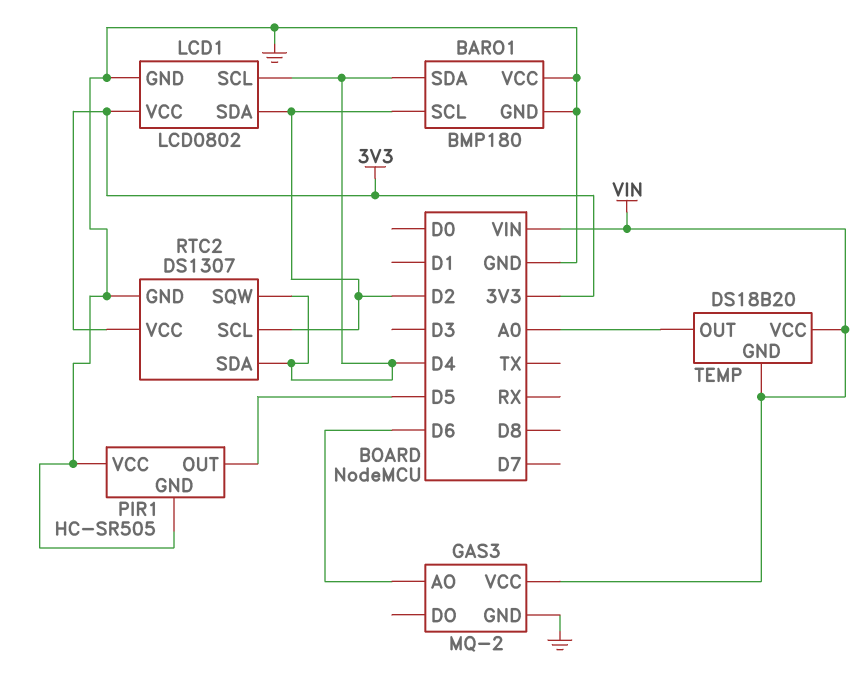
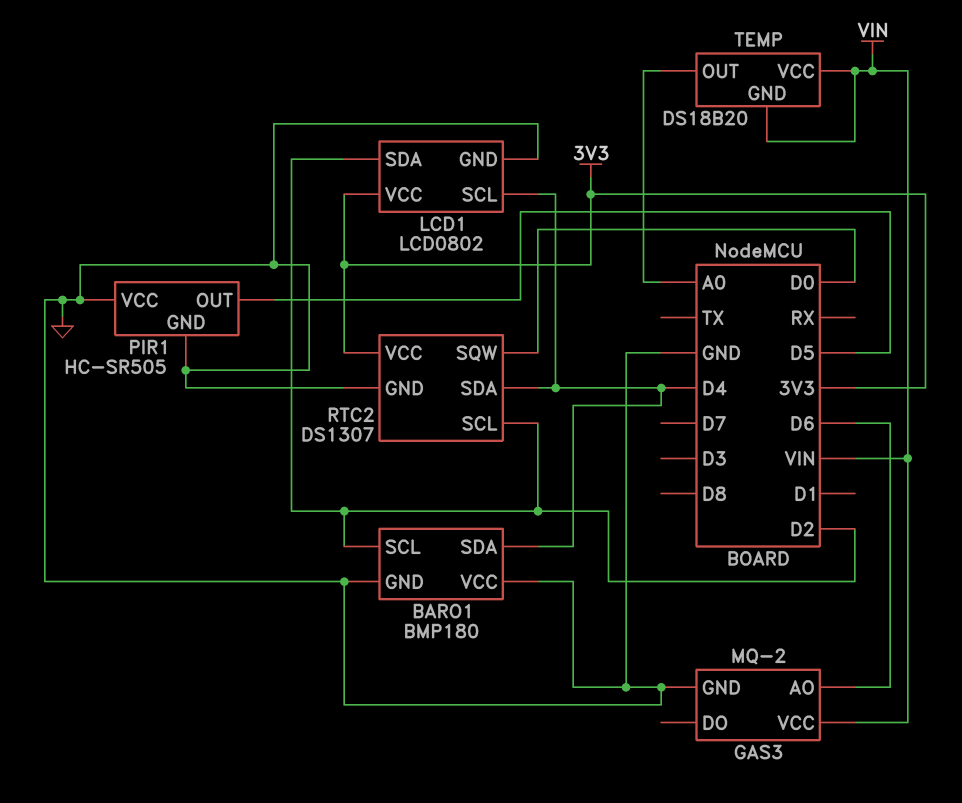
RTC2 pin SQW: D4 -> D0

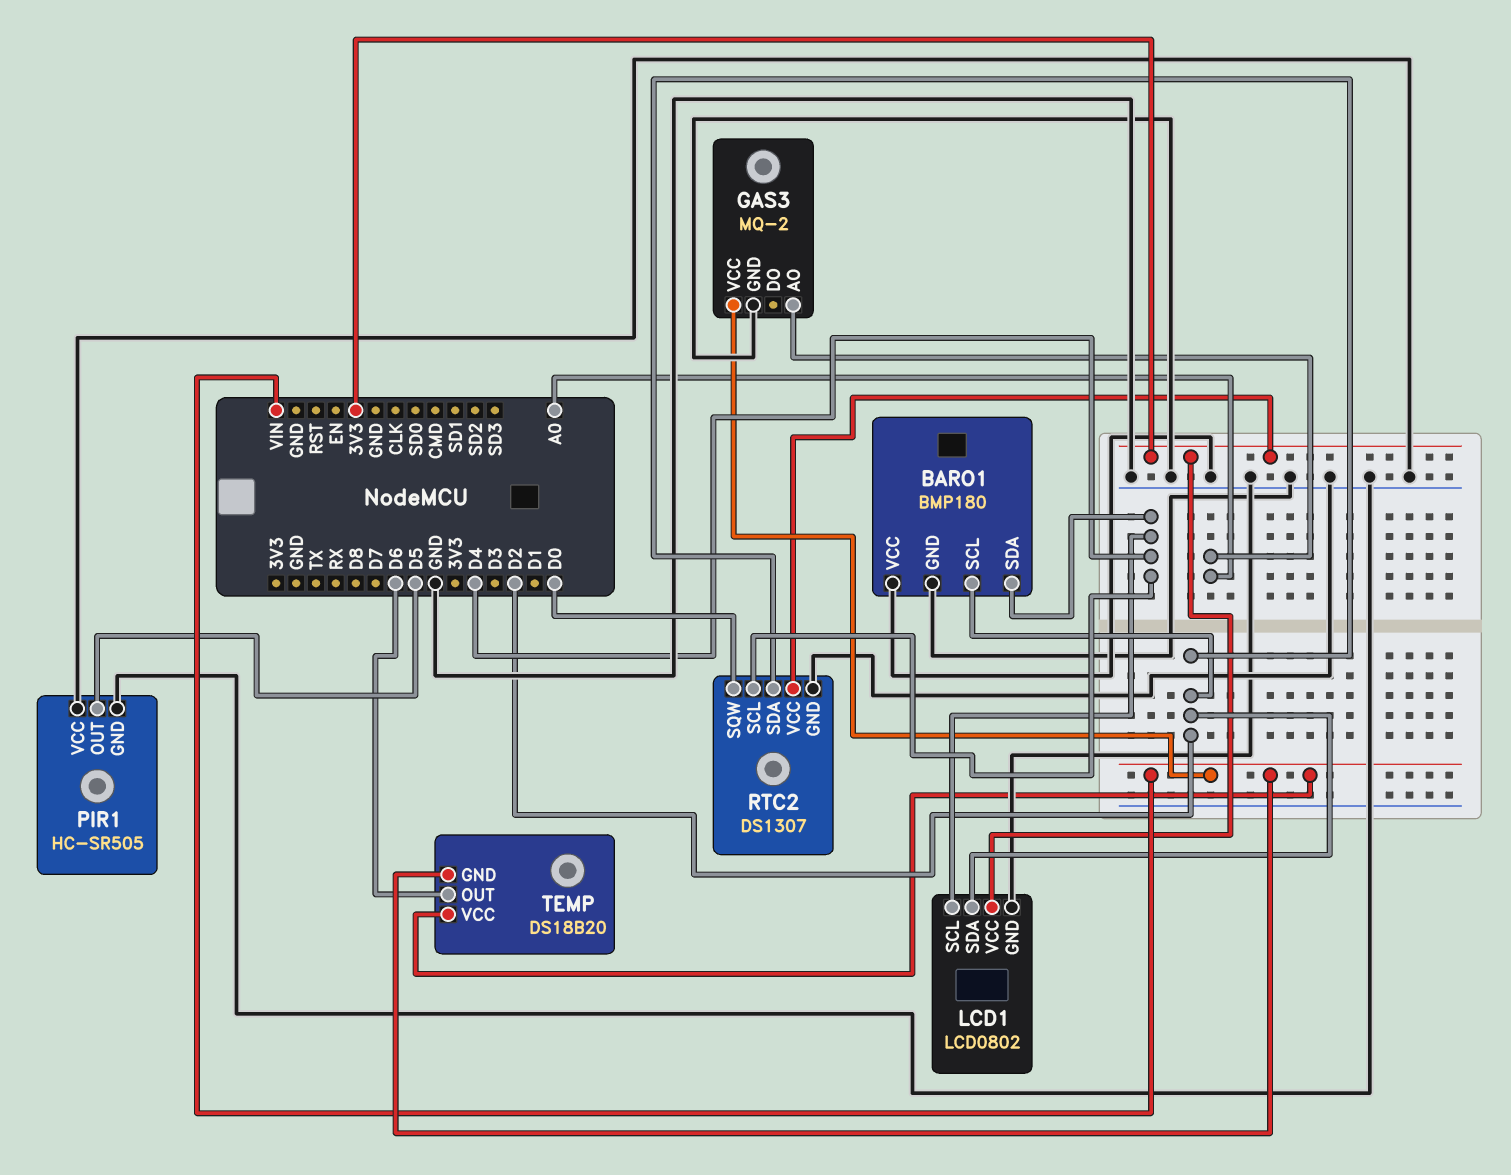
GAS3 pin AO: D6 -> A0
RTC2 pin SCL: D2 -> D4
RTC2 pin SDA: D4 -> D2
TEMP pin OUT: A0 -> D6

